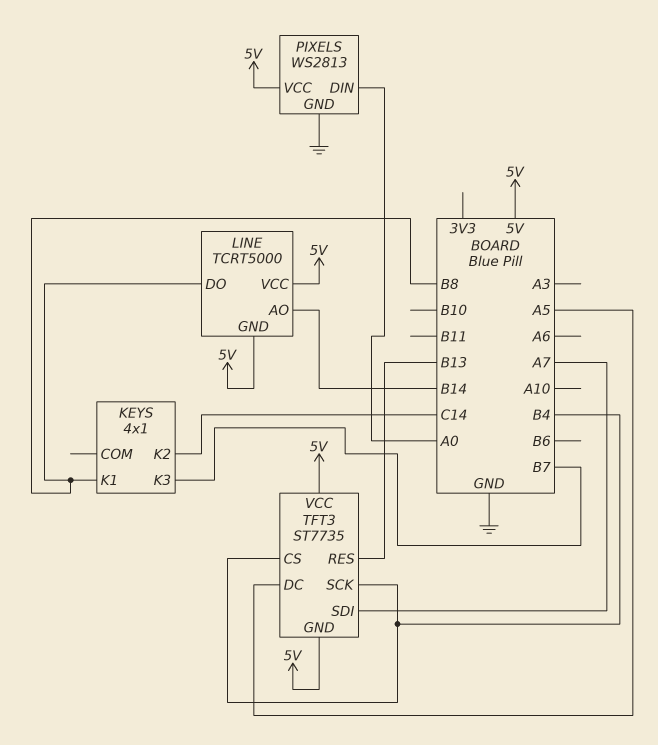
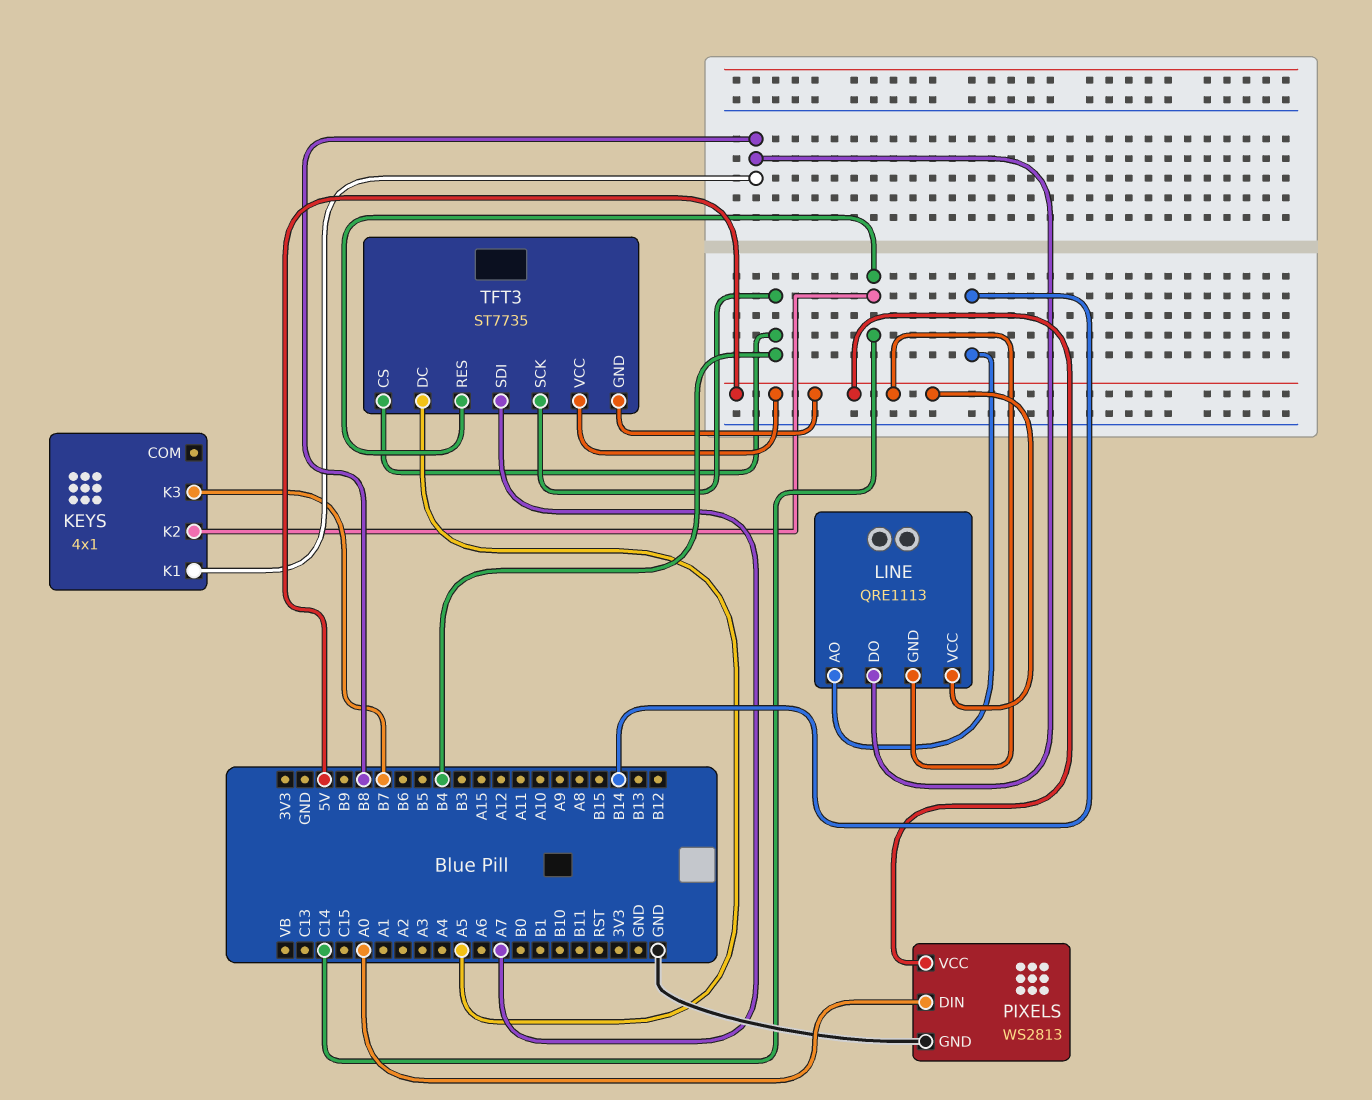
LINE: TCRT5000 -> QRE1113
TFT3 pin RES: B13 -> C14

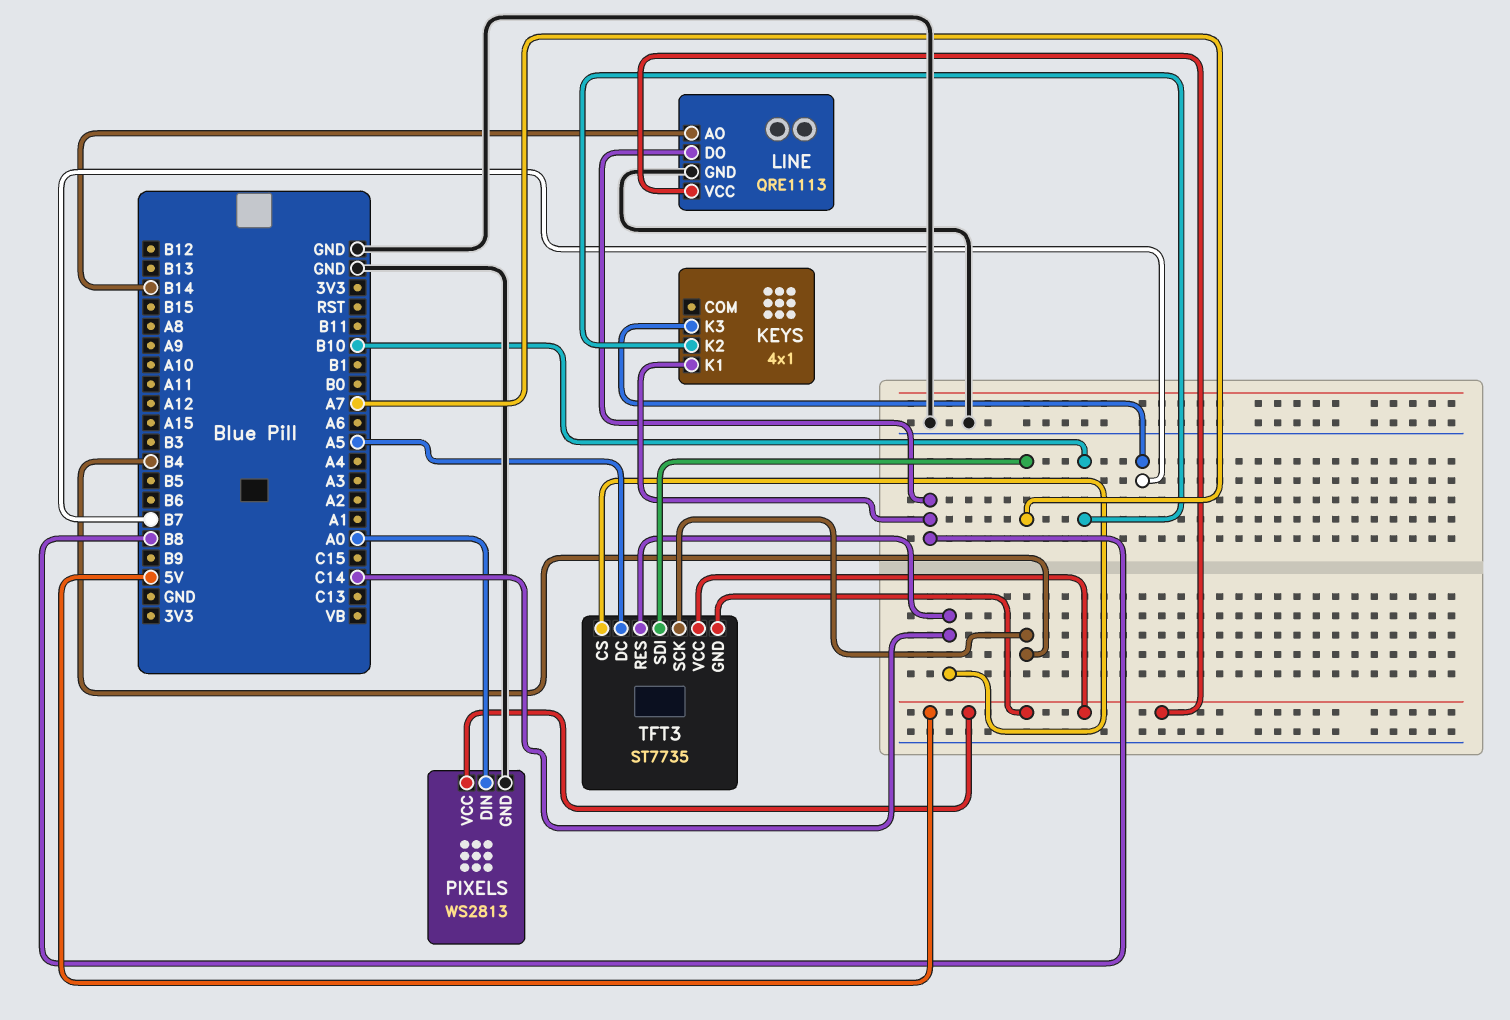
KEYS pin K2: C14 -> B10
LINE pin GND: 5V -> GND
TFT3 pin CS: B4 -> C14

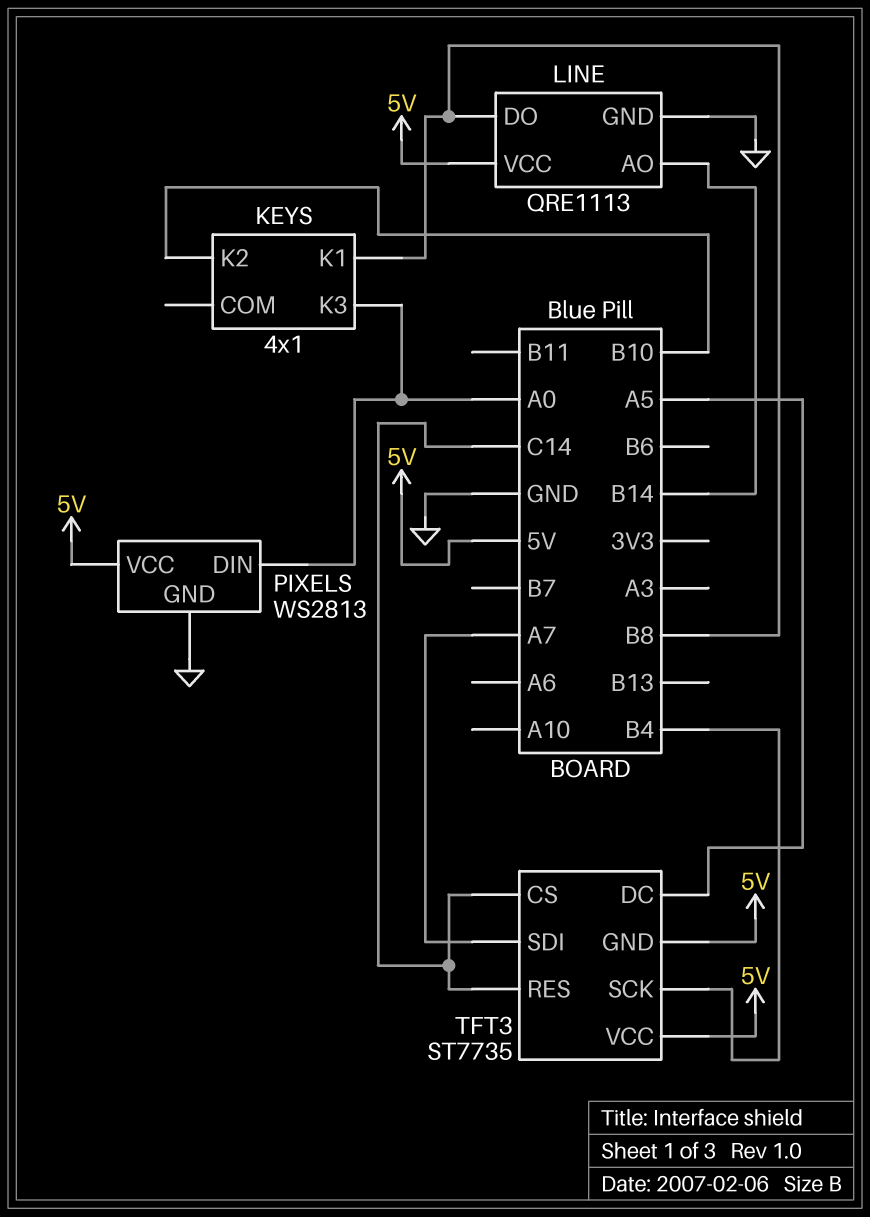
KEYS pin K3: B7 -> A0

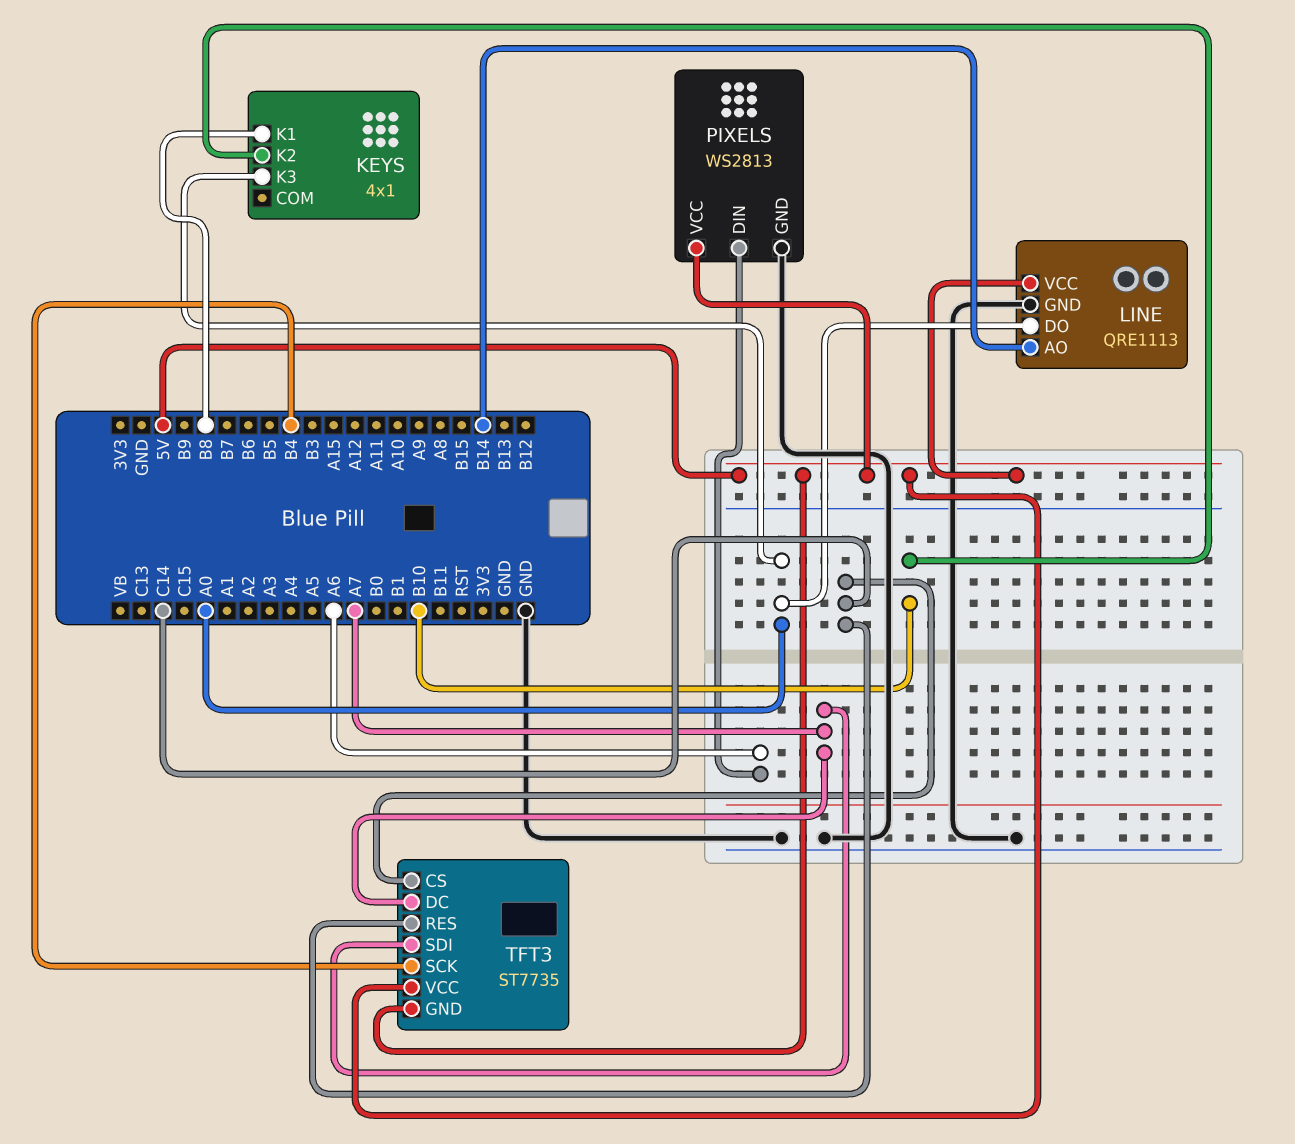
LINE pin DO: B8 -> A0
PIXELS pin DIN: A0 -> A6
TFT3 pin DC: A5 -> A7

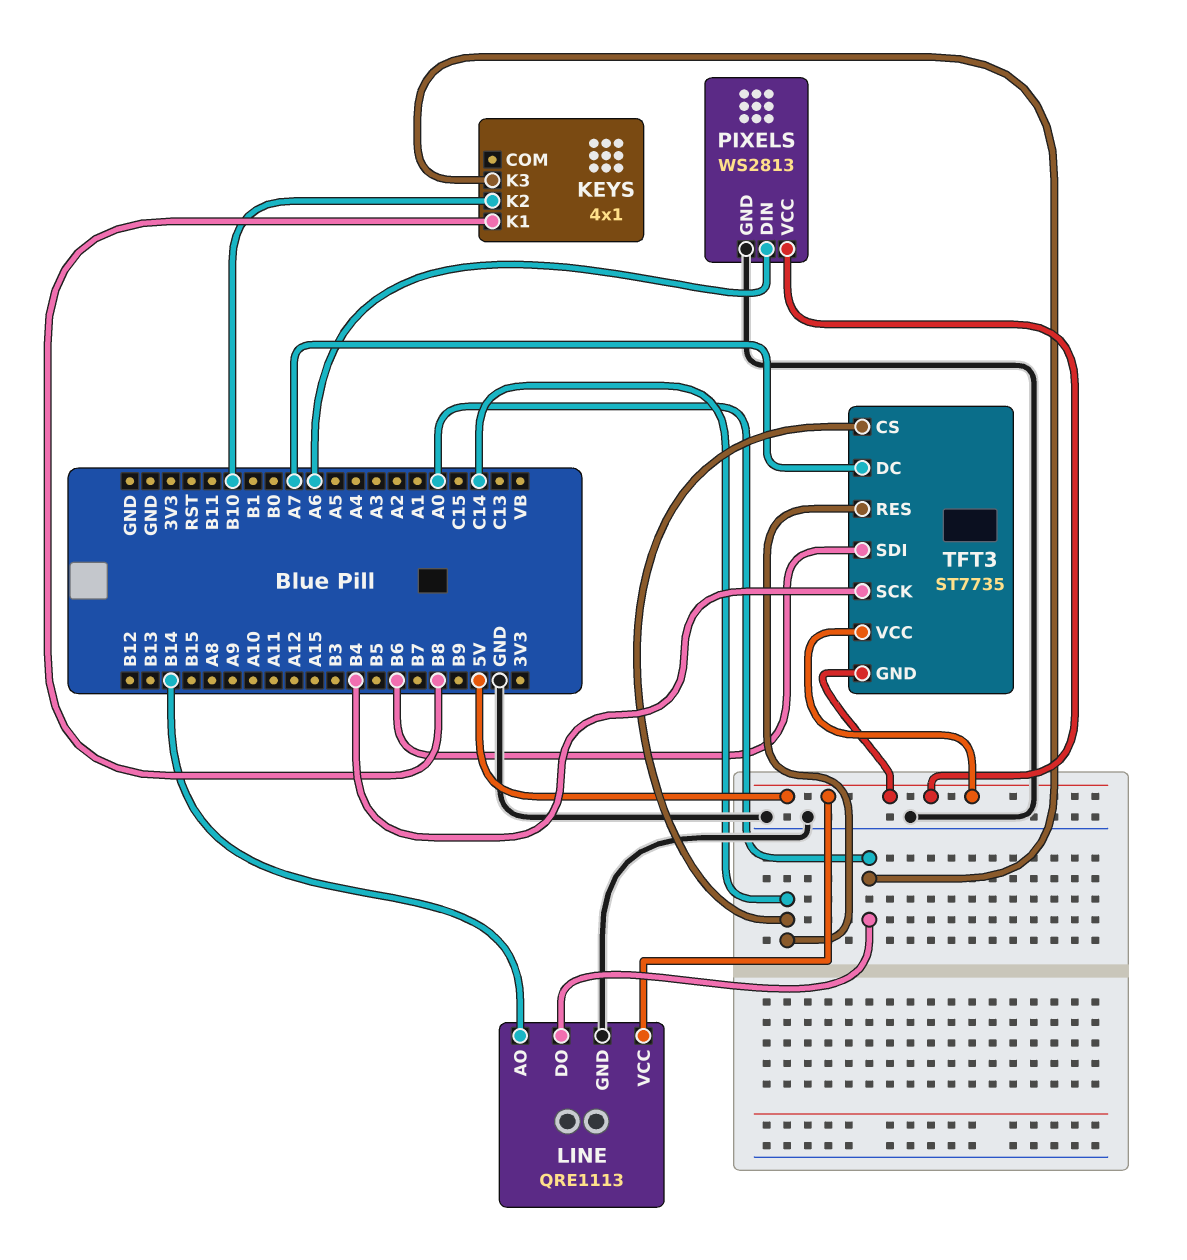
TFT3 pin SDI: A7 -> B6

